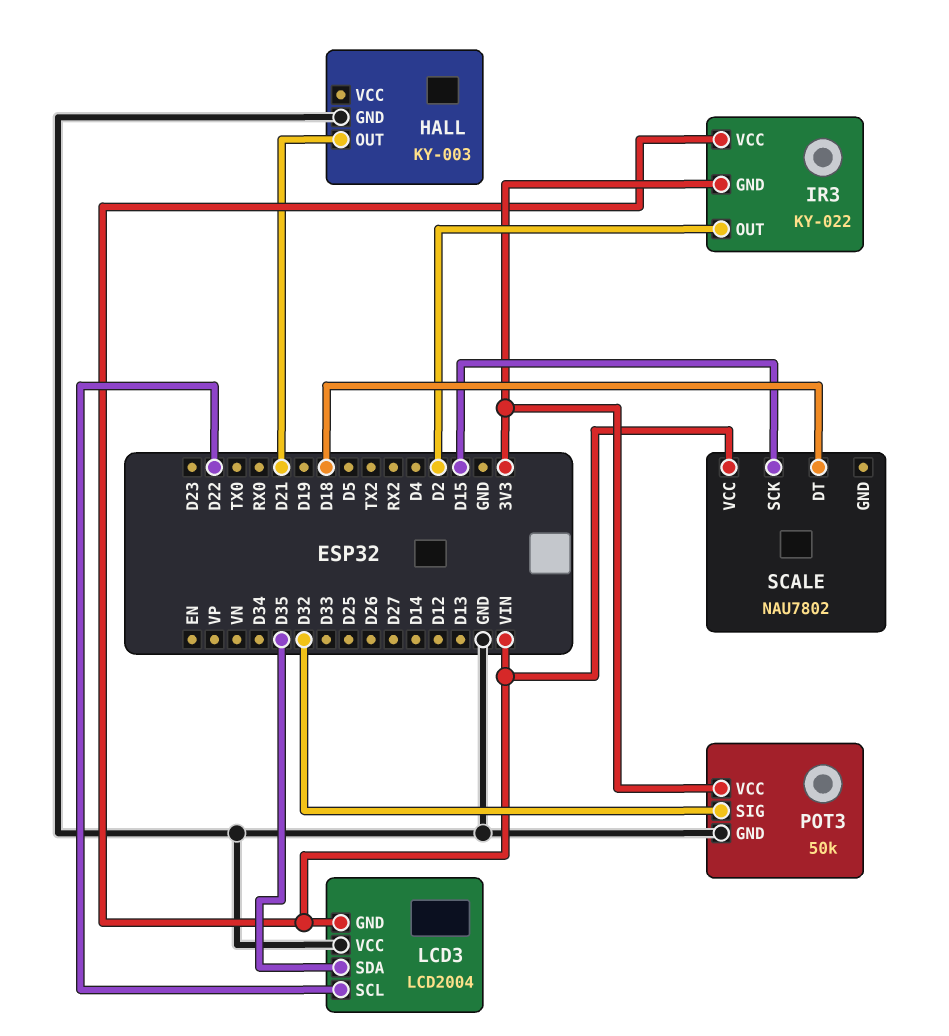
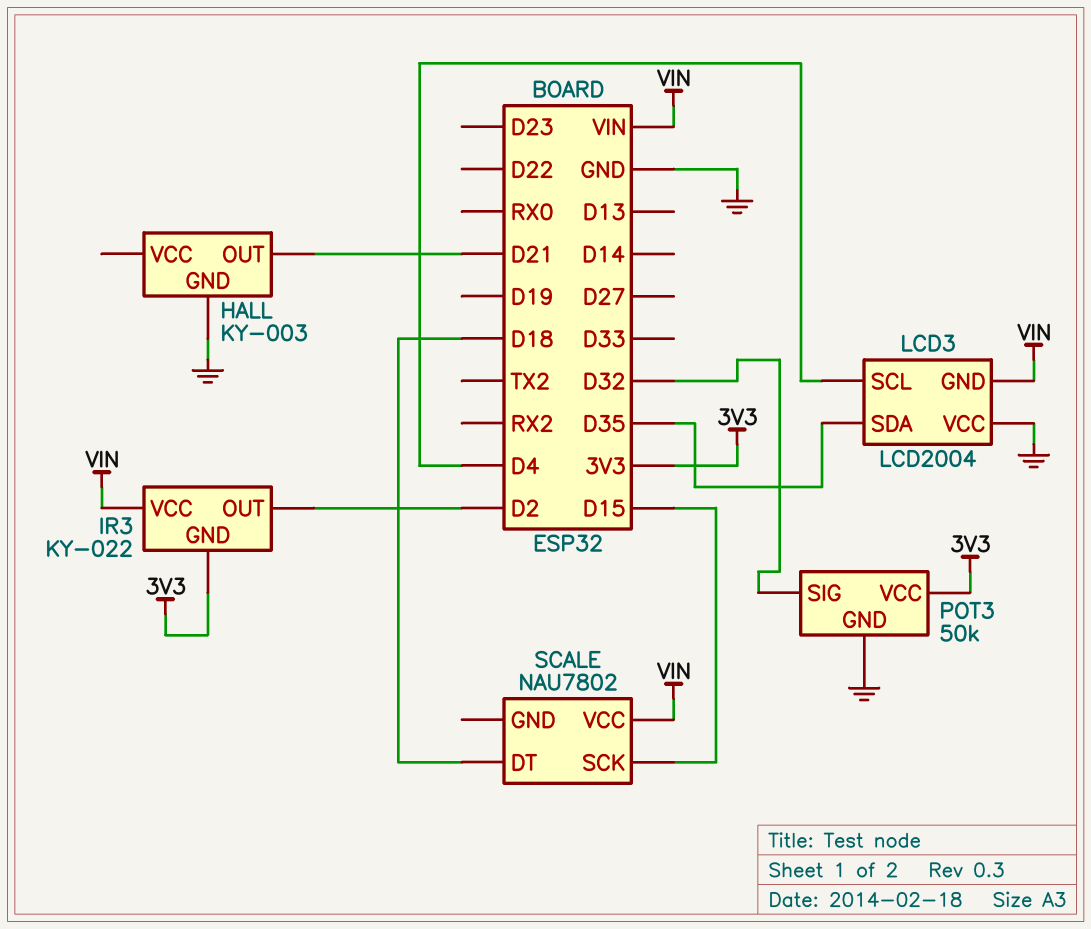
LCD3 pin SCL: D22 -> D4

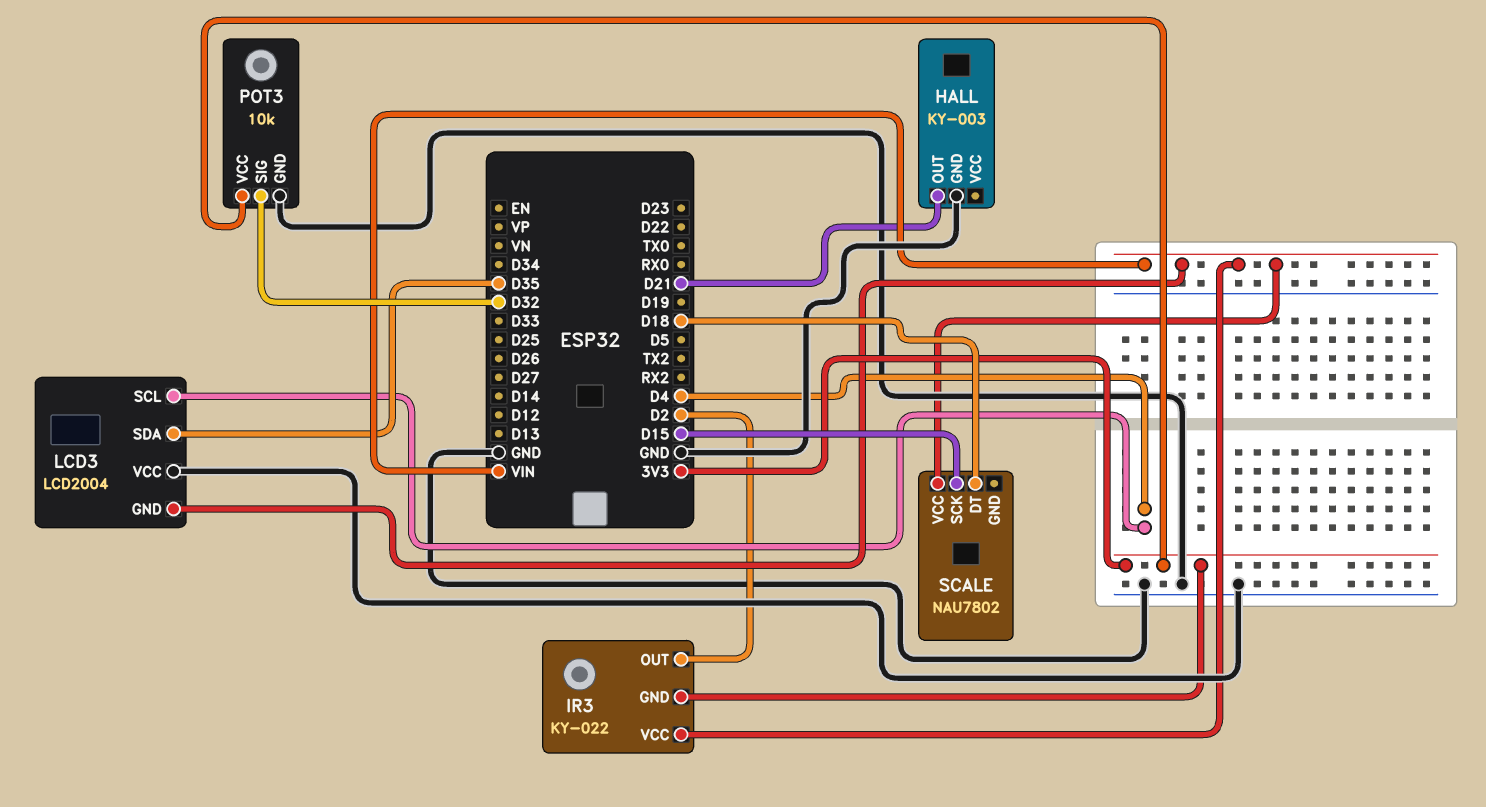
POT3: 50k -> 10k

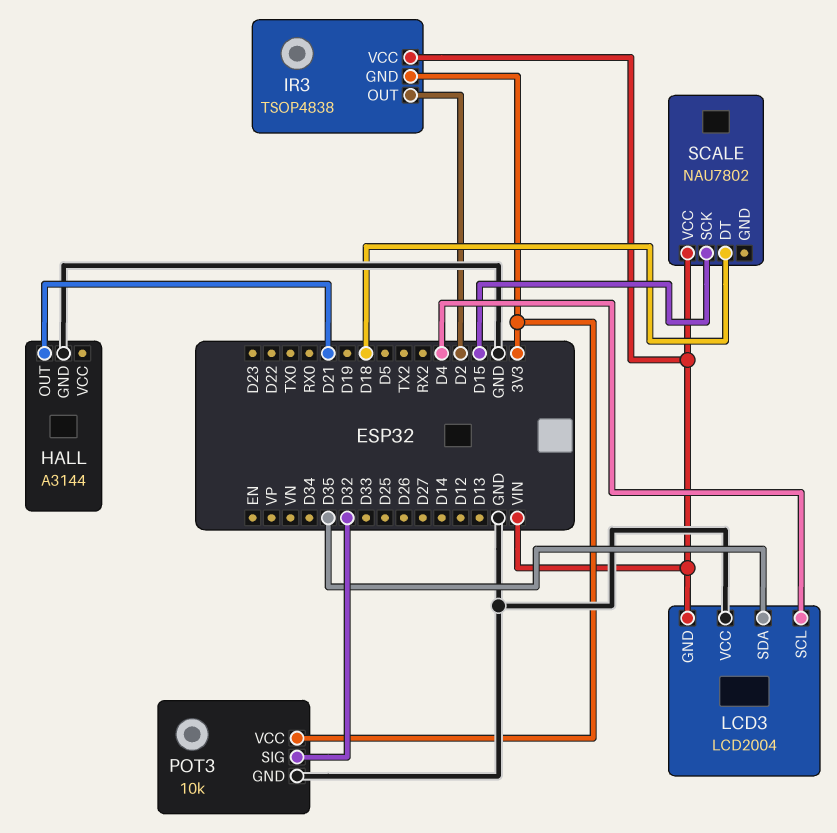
HALL: KY-003 -> A3144
IR3: KY-022 -> TSOP4838

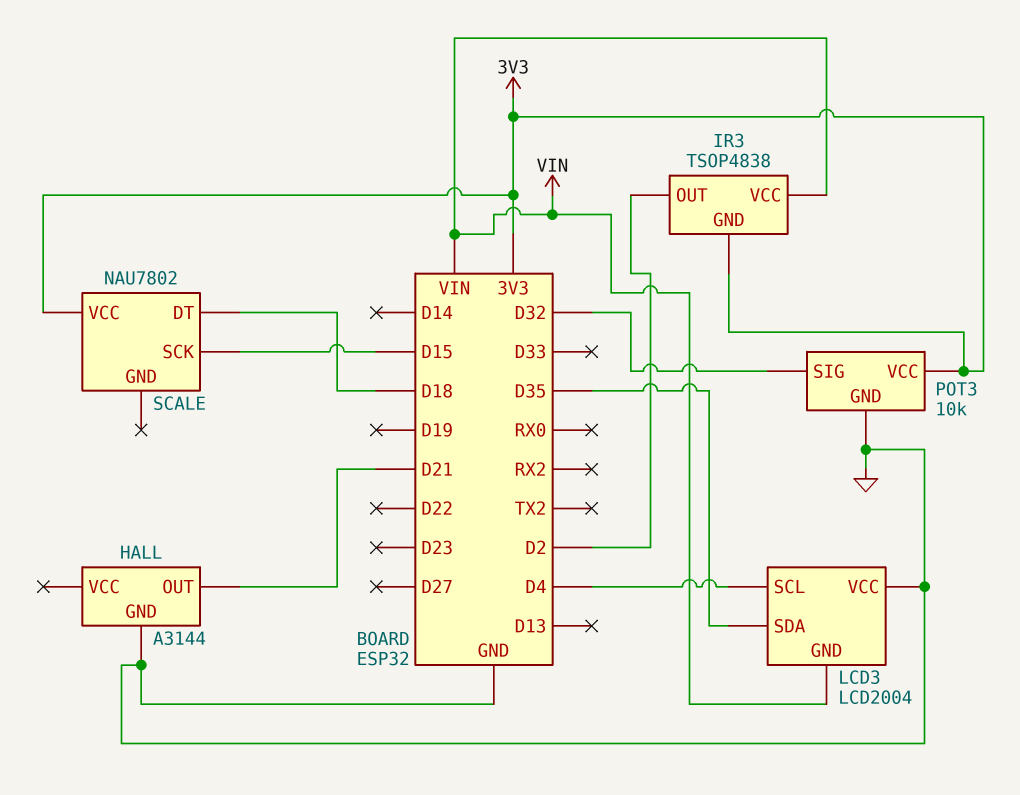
SCALE pin VCC: VIN -> 3V3

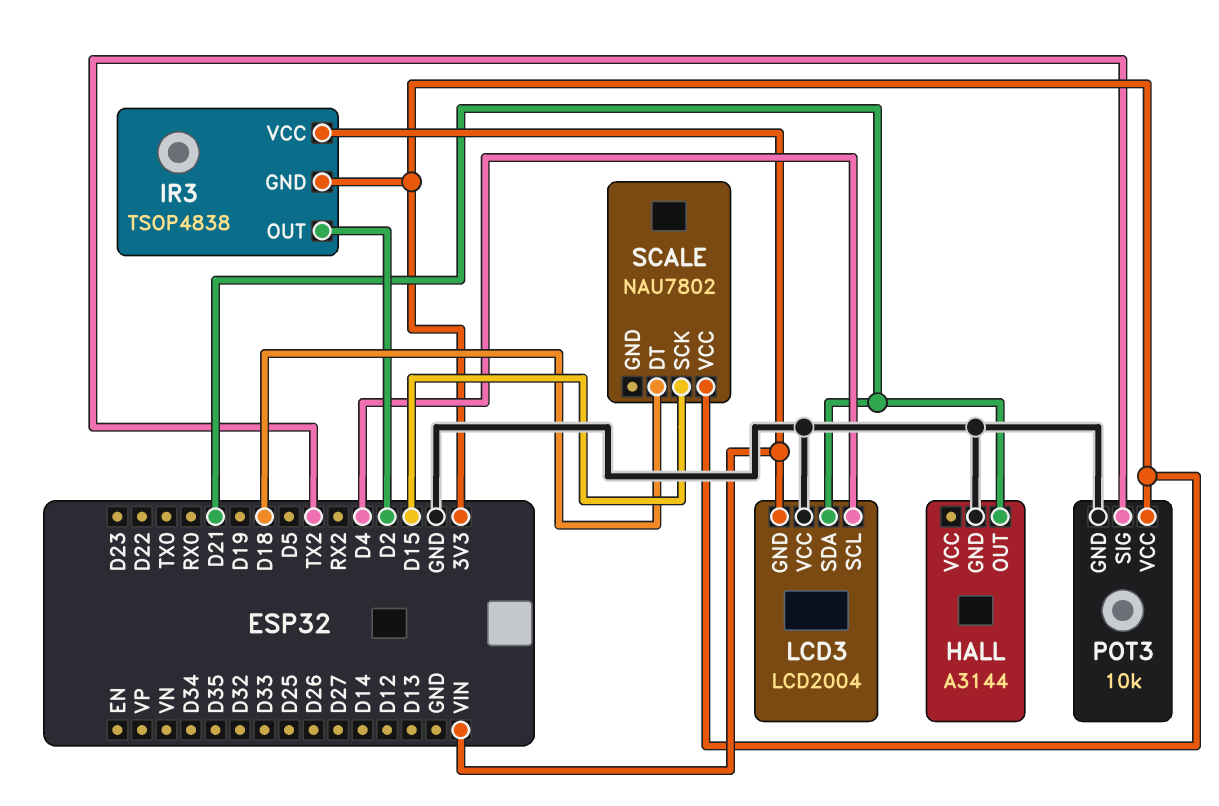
LCD3 pin SDA: D35 -> D21
POT3 pin SIG: D32 -> TX2

